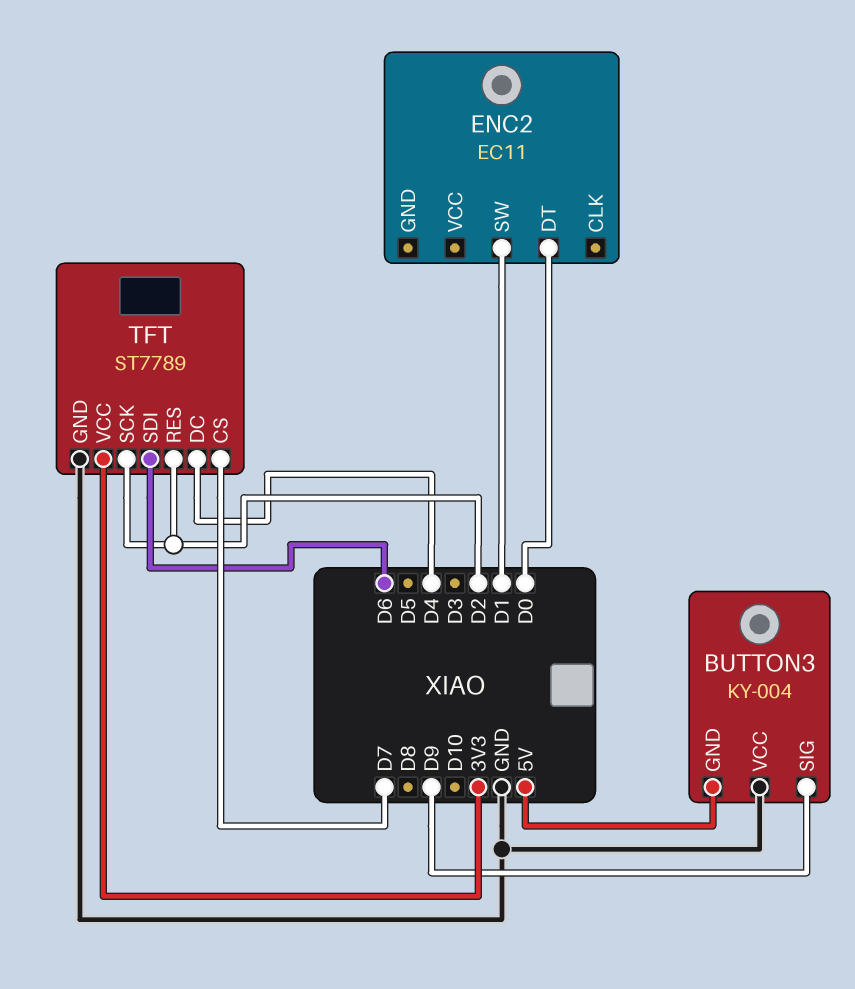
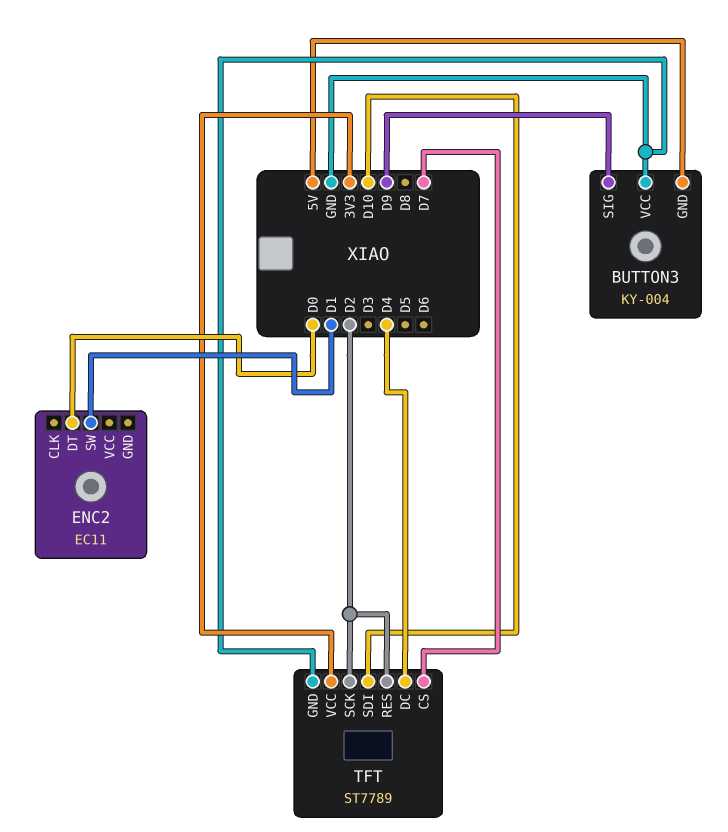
TFT pin SDI: D6 -> D10

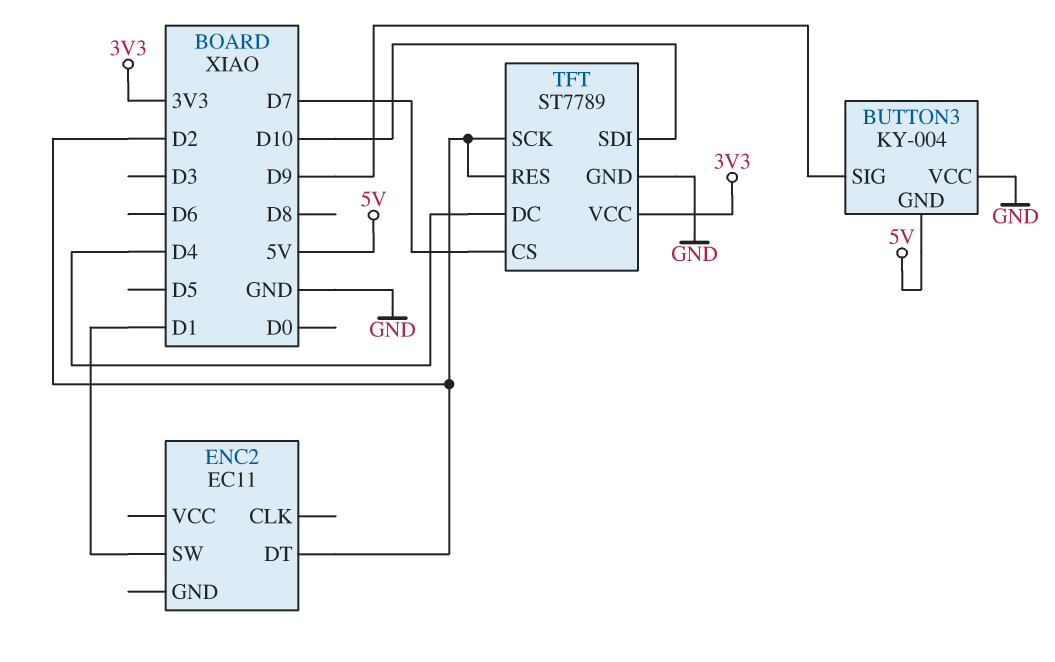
ENC2 pin DT: D0 -> D2

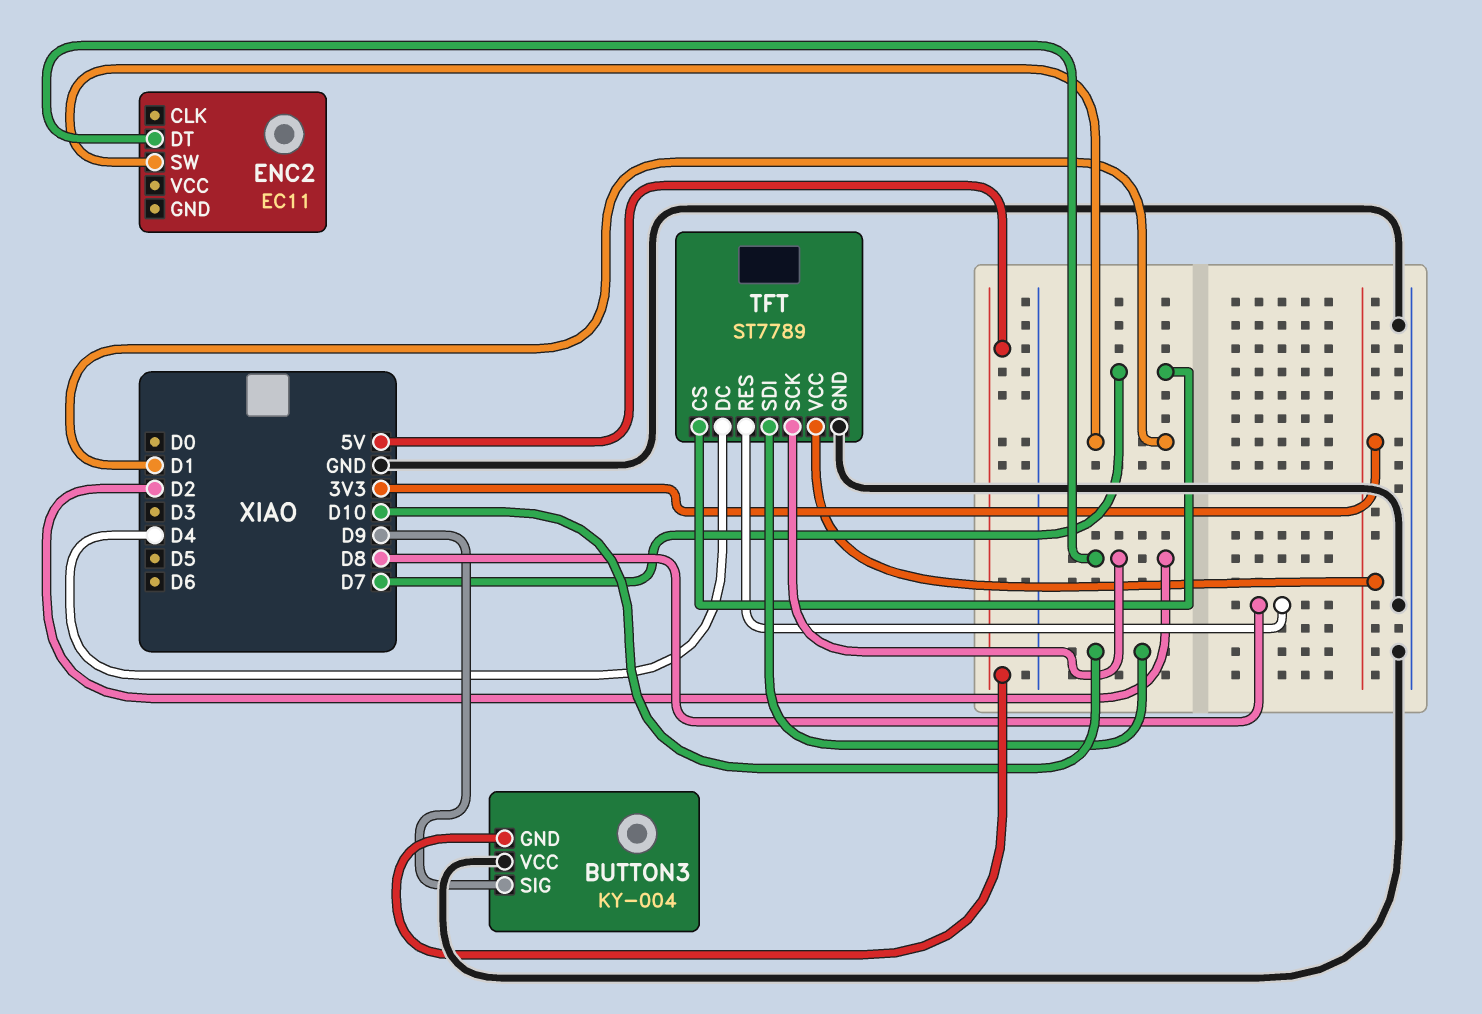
TFT pin RES: D2 -> D8

